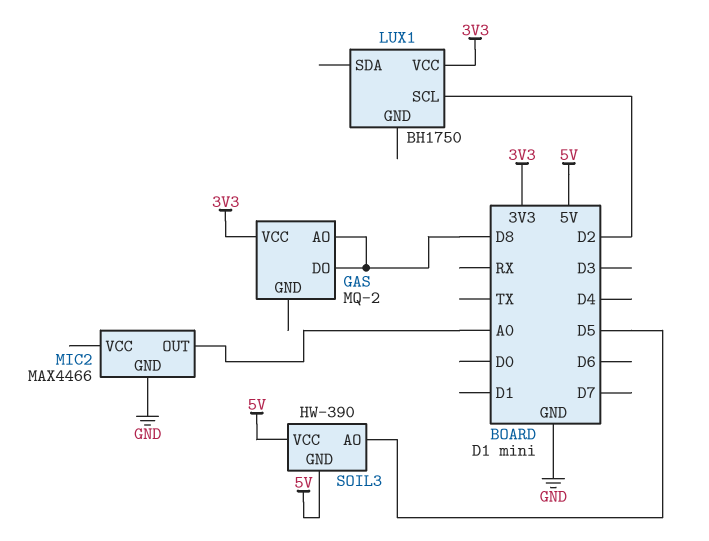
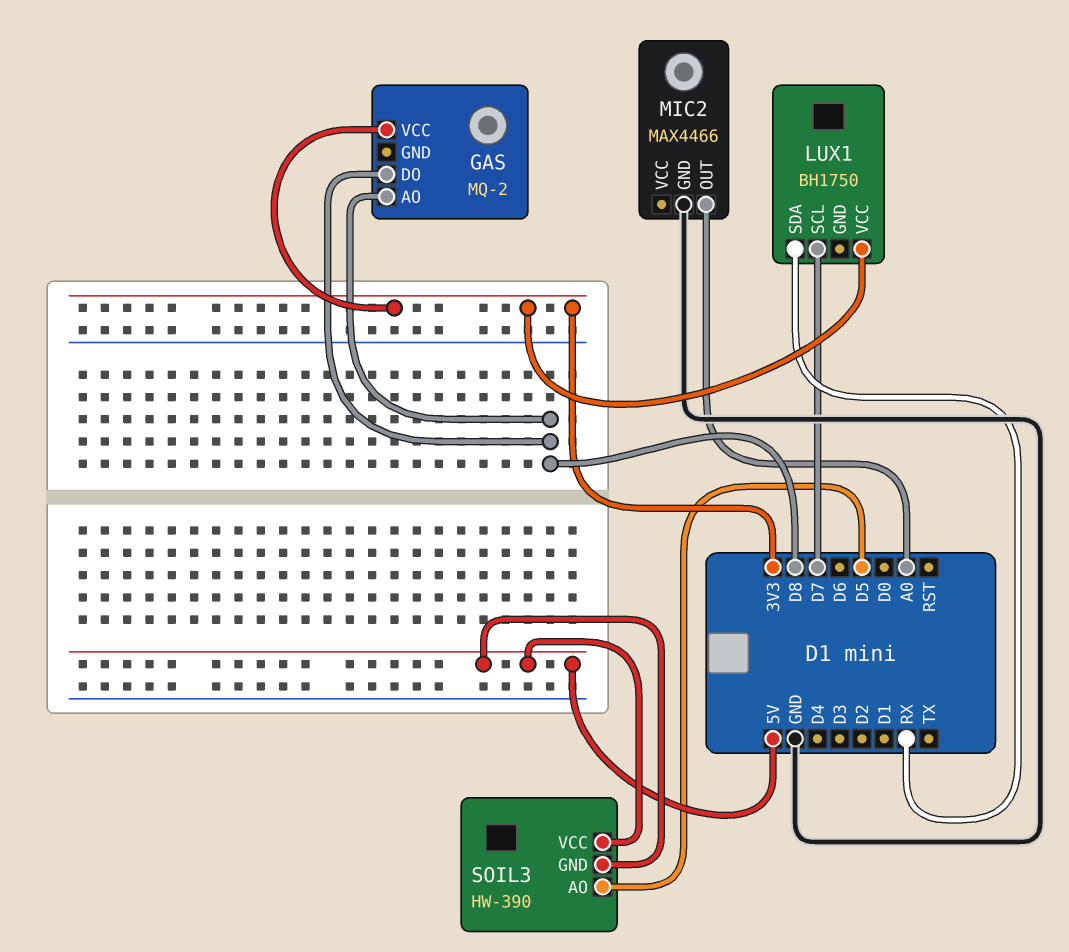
LUX1 pin SCL: D2 -> D7
LUX1 pin SDA: none -> RX

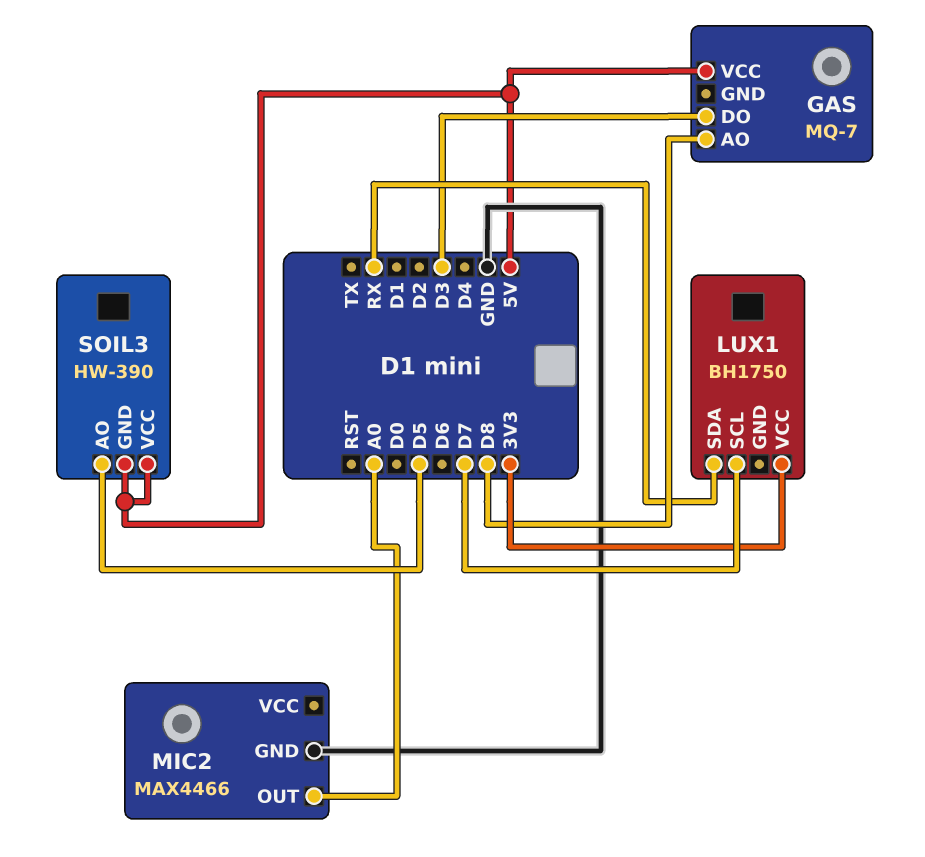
GAS: MQ-2 -> MQ-7
GAS pin DO: D8 -> D3
GAS pin VCC: 3V3 -> 5V

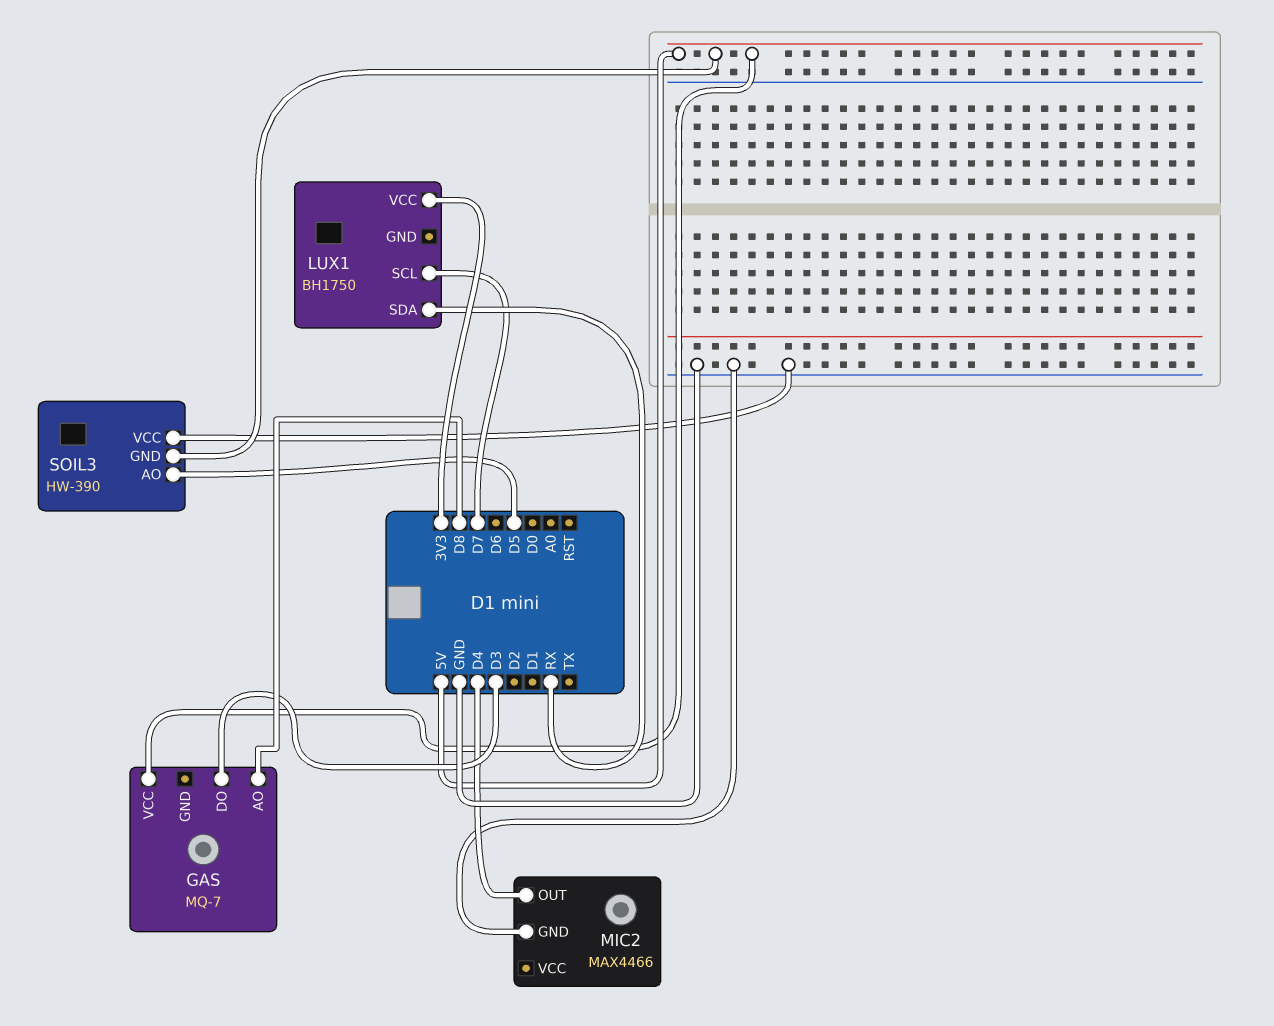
MIC2 pin OUT: A0 -> D4
SOIL3 pin VCC: 5V -> GND

